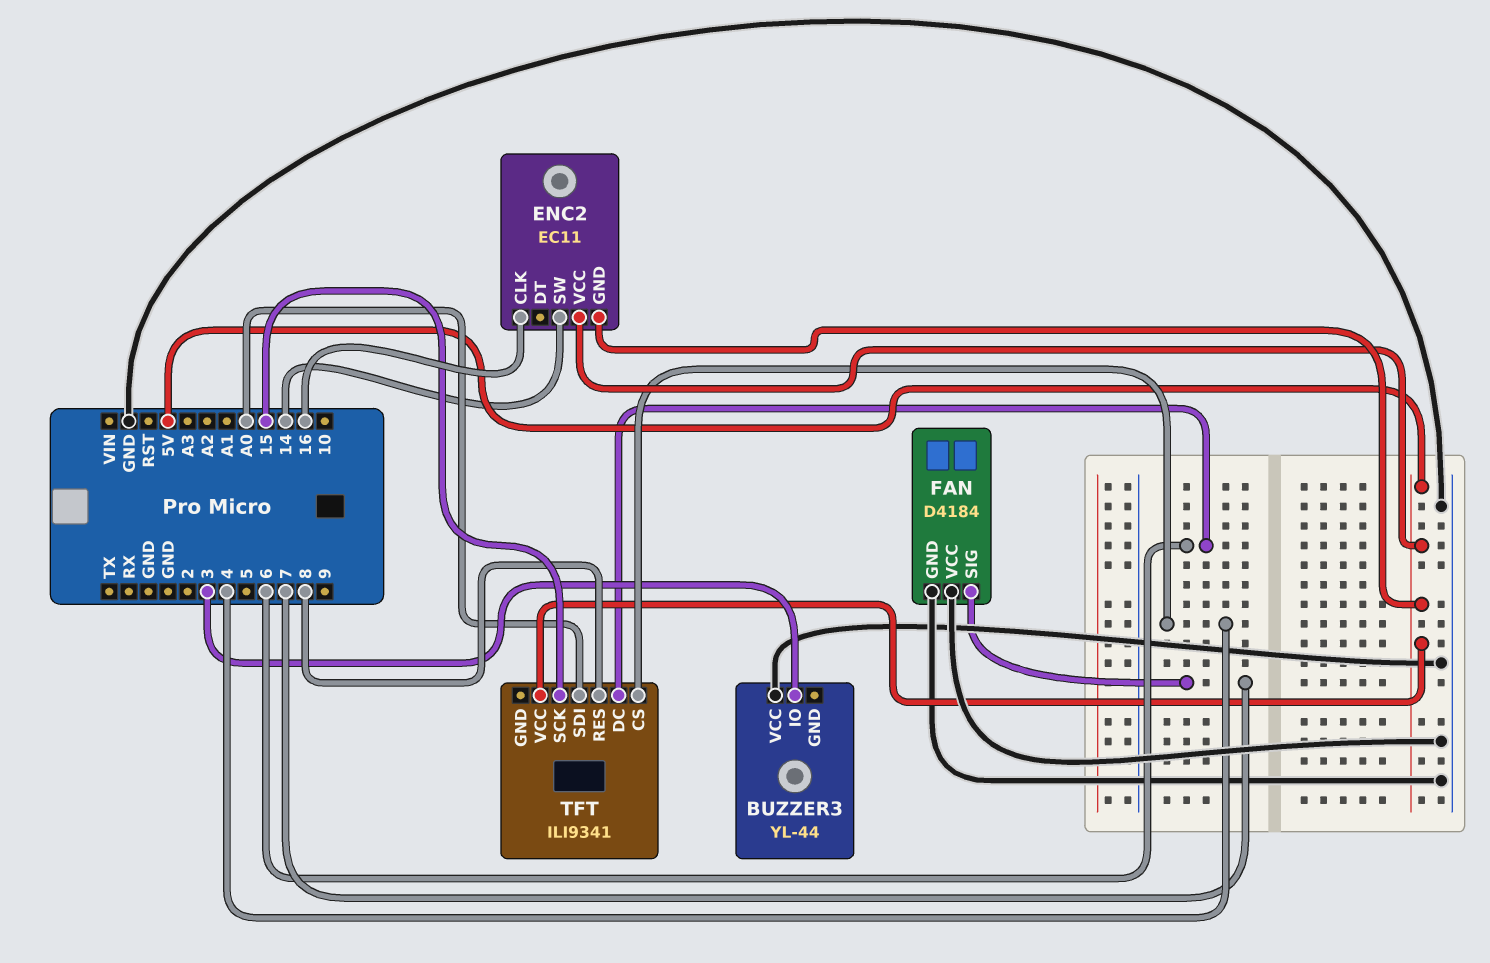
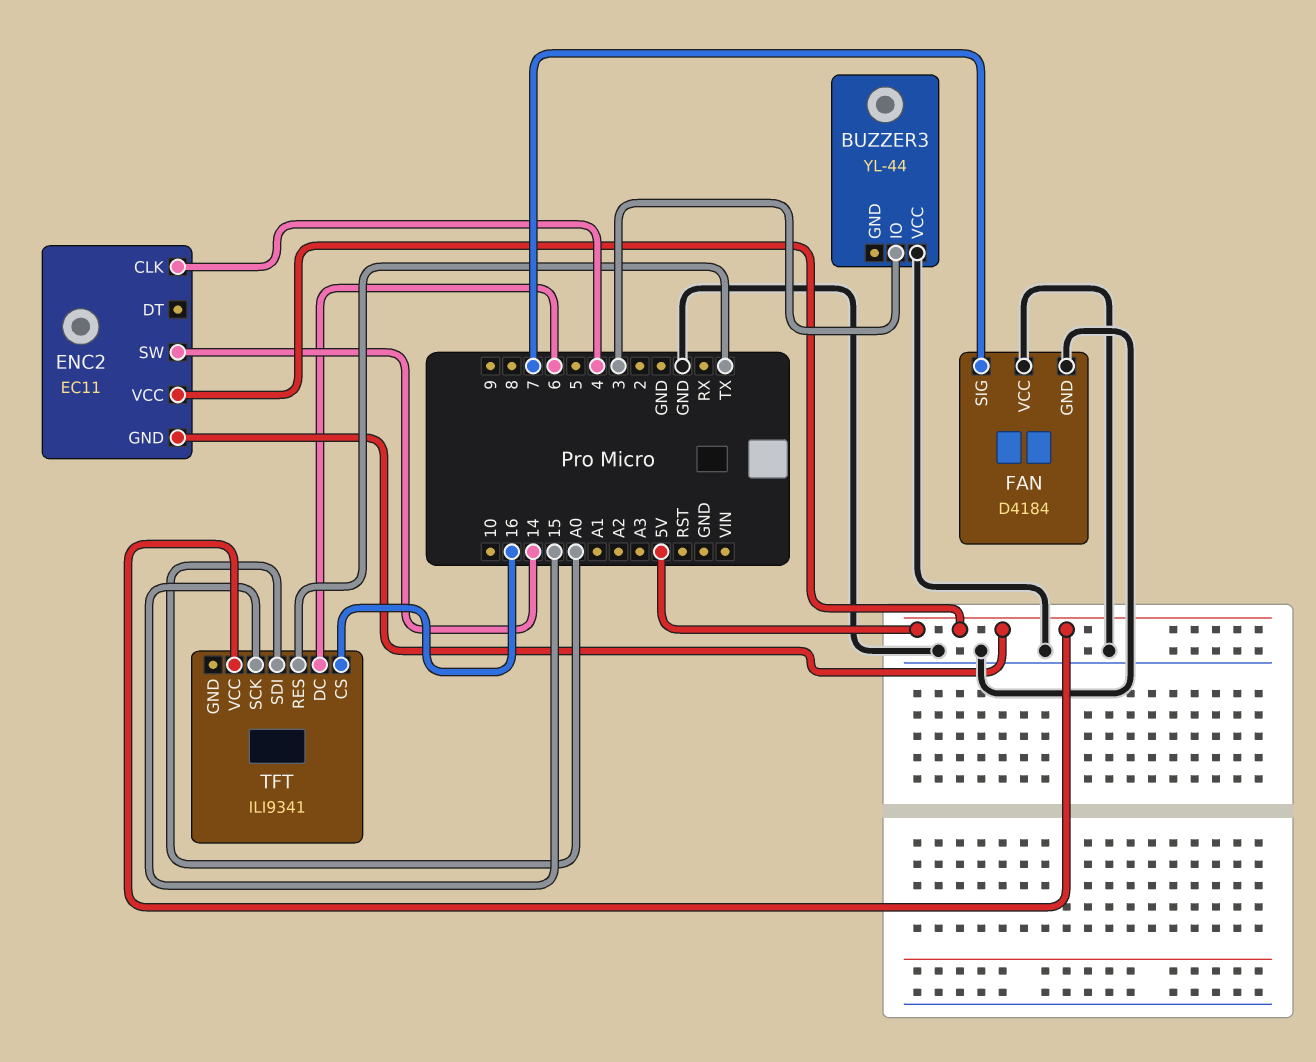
ENC2 pin CLK: 16 -> 4
TFT pin CS: 4 -> 16
TFT pin RES: 8 -> TX

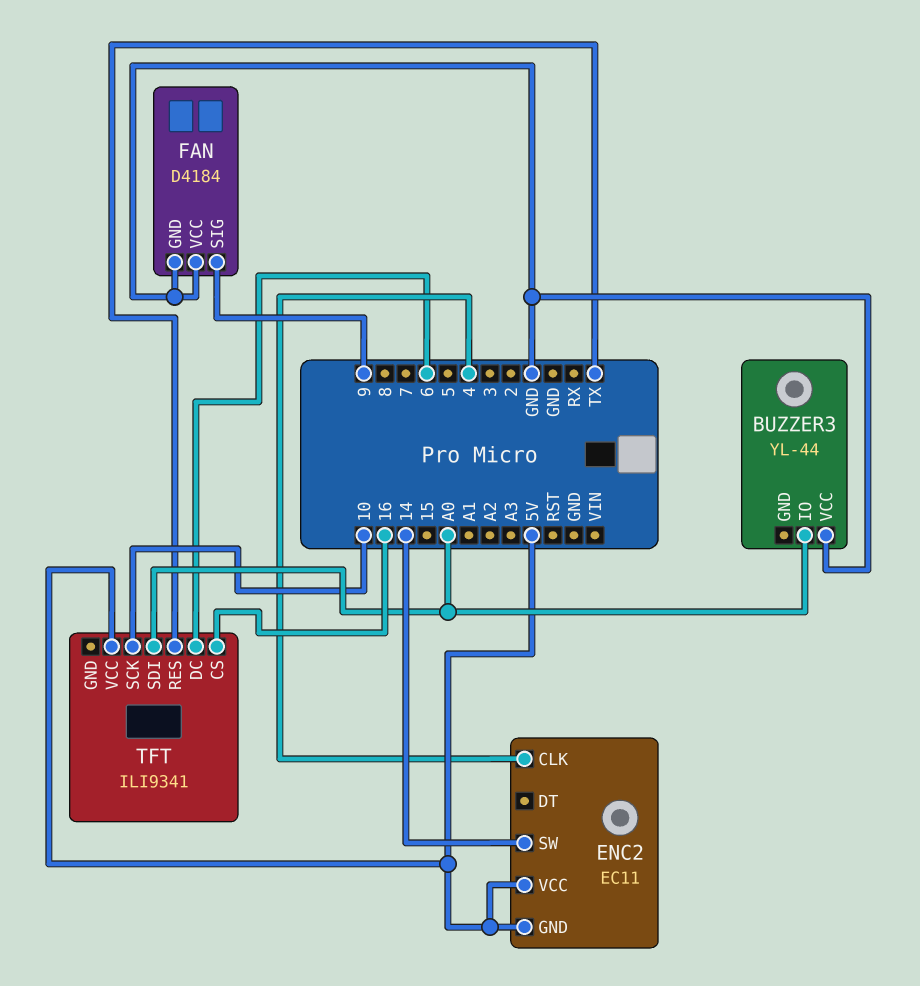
BUZZER3 pin IO: 3 -> A0
FAN pin SIG: 7 -> 9
TFT pin SCK: 15 -> 10

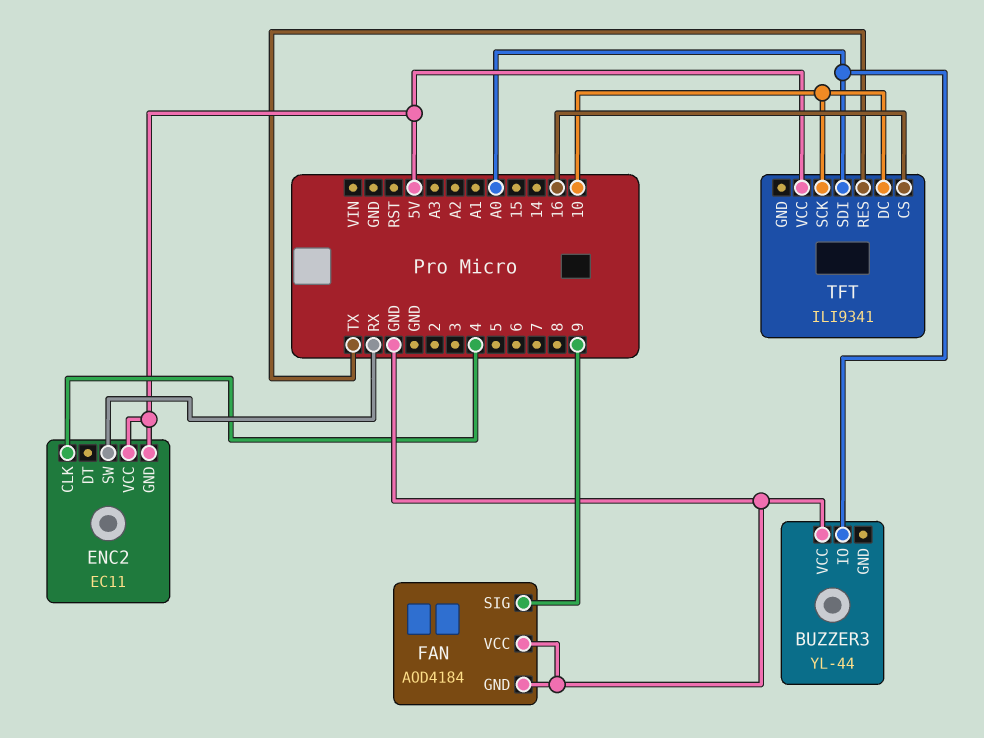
ENC2 pin SW: 14 -> RX
FAN: D4184 -> AOD4184
TFT pin DC: 6 -> 10

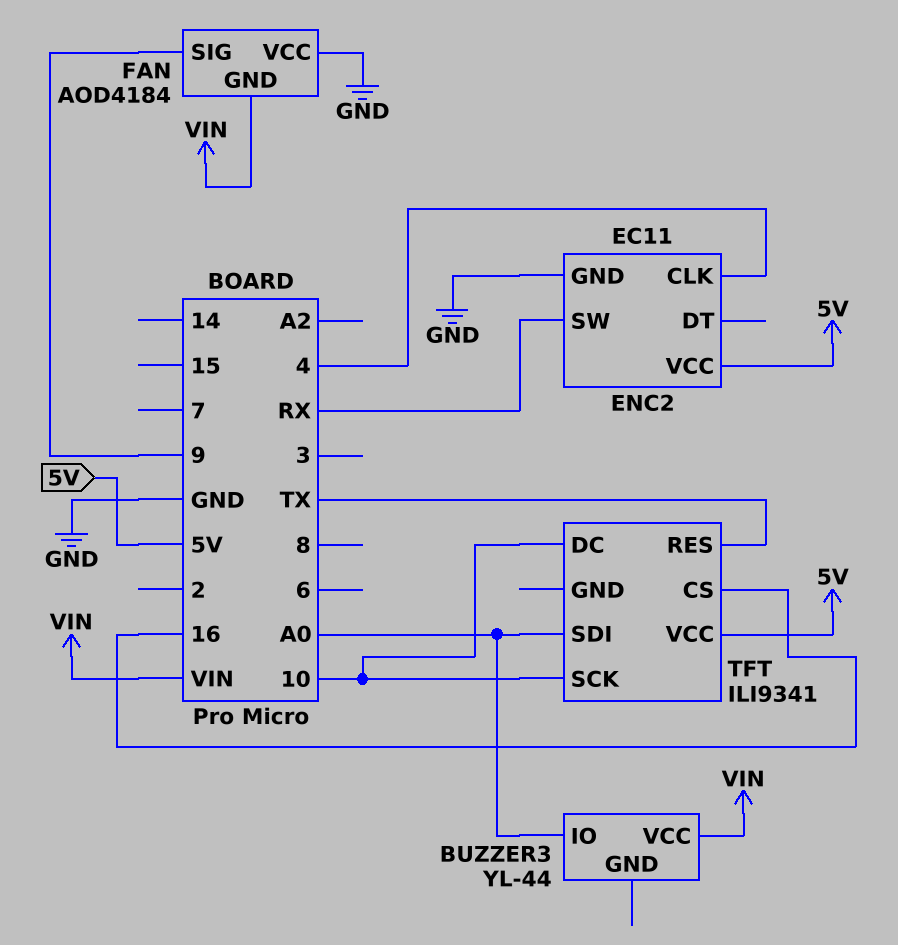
BUZZER3 pin VCC: GND -> VIN
ENC2 pin GND: 5V -> GND
FAN pin GND: GND -> VIN

